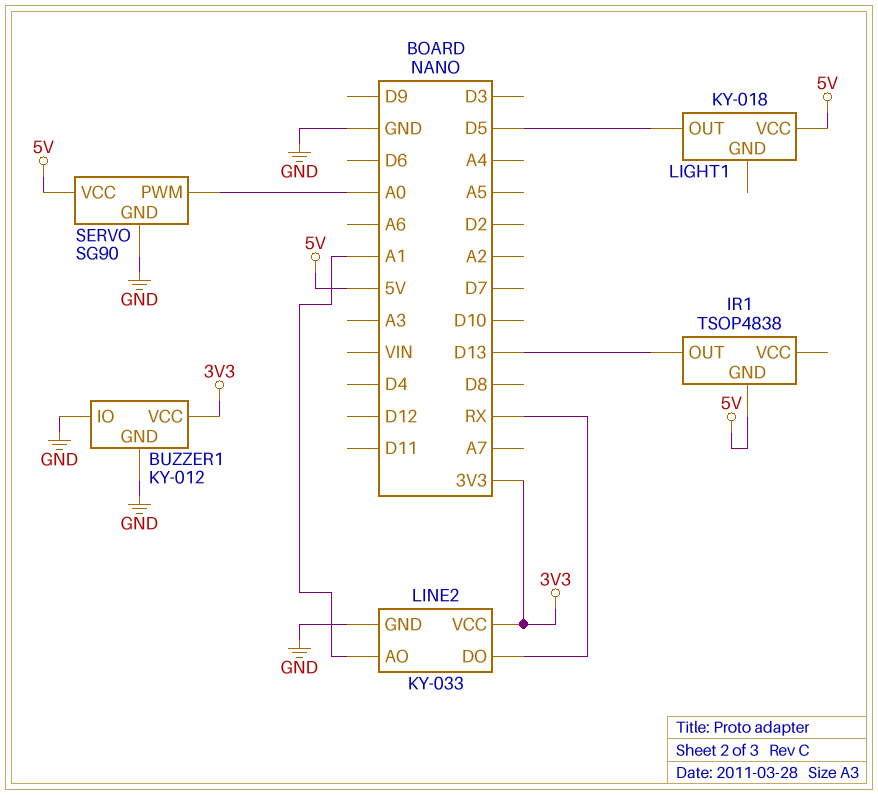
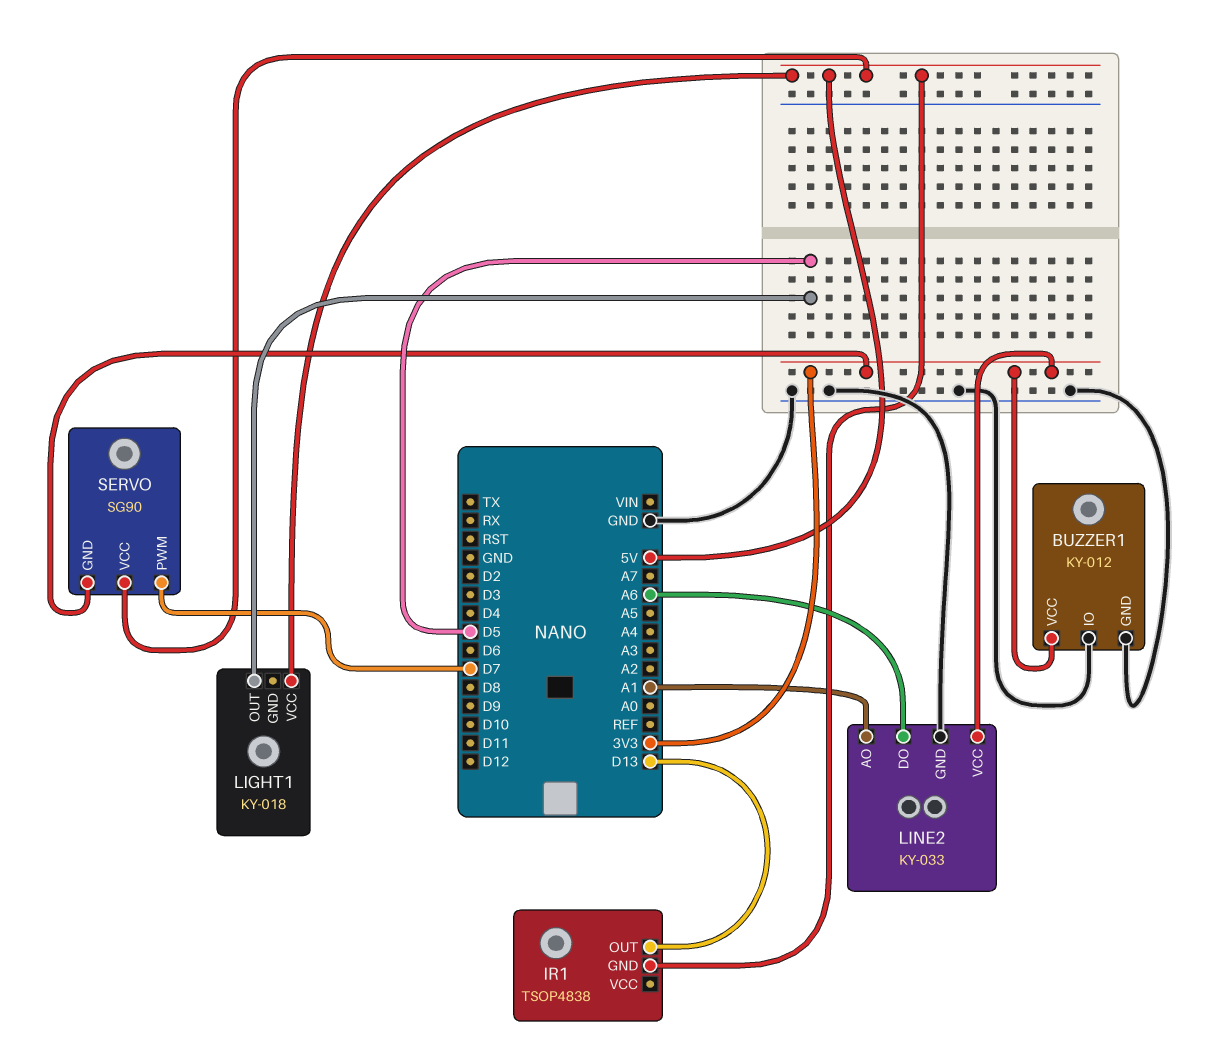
LINE2 pin DO: RX -> A6
SERVO pin GND: GND -> 3V3
SERVO pin PWM: A0 -> D7

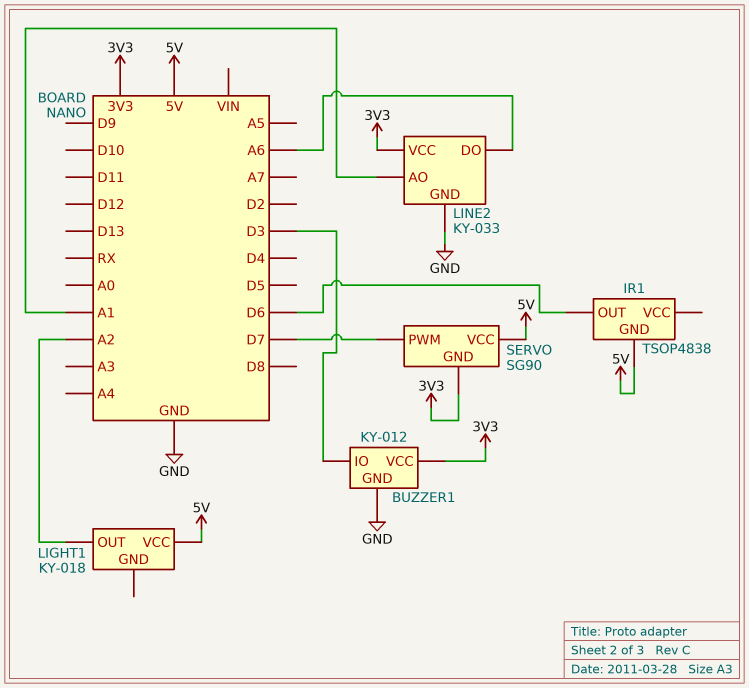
BUZZER1 pin IO: GND -> D3
IR1 pin OUT: D13 -> D6
LIGHT1 pin OUT: D5 -> A2

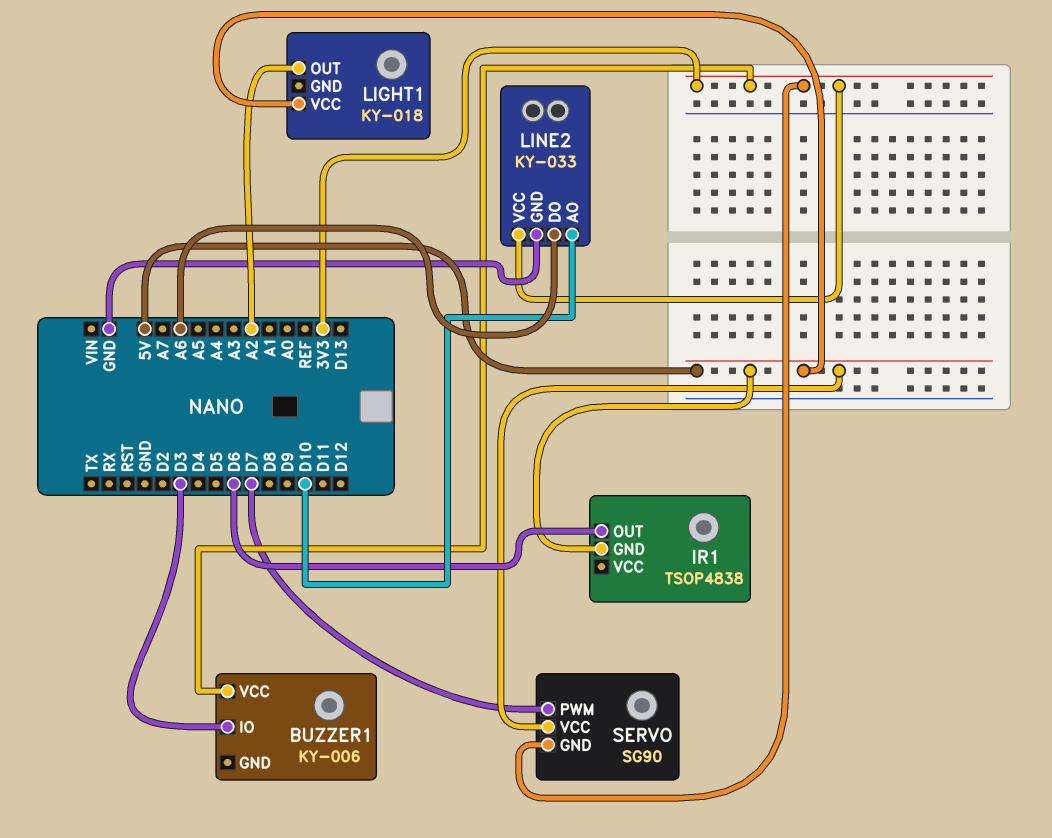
BUZZER1: KY-012 -> KY-006
BUZZER1 pin GND: GND -> none
LINE2 pin AO: A1 -> D10

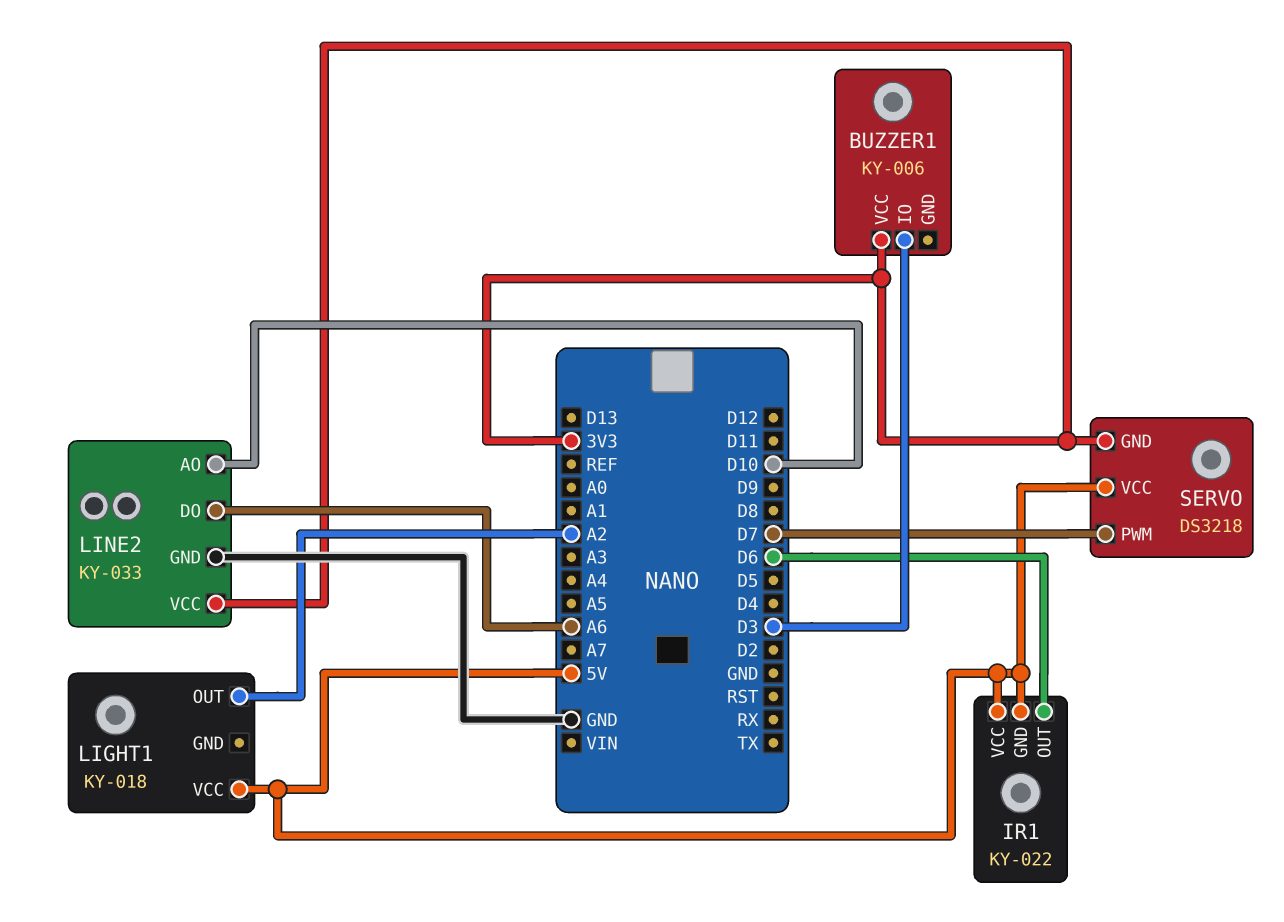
IR1: TSOP4838 -> KY-022
IR1 pin VCC: none -> 5V
SERVO: SG90 -> DS3218

